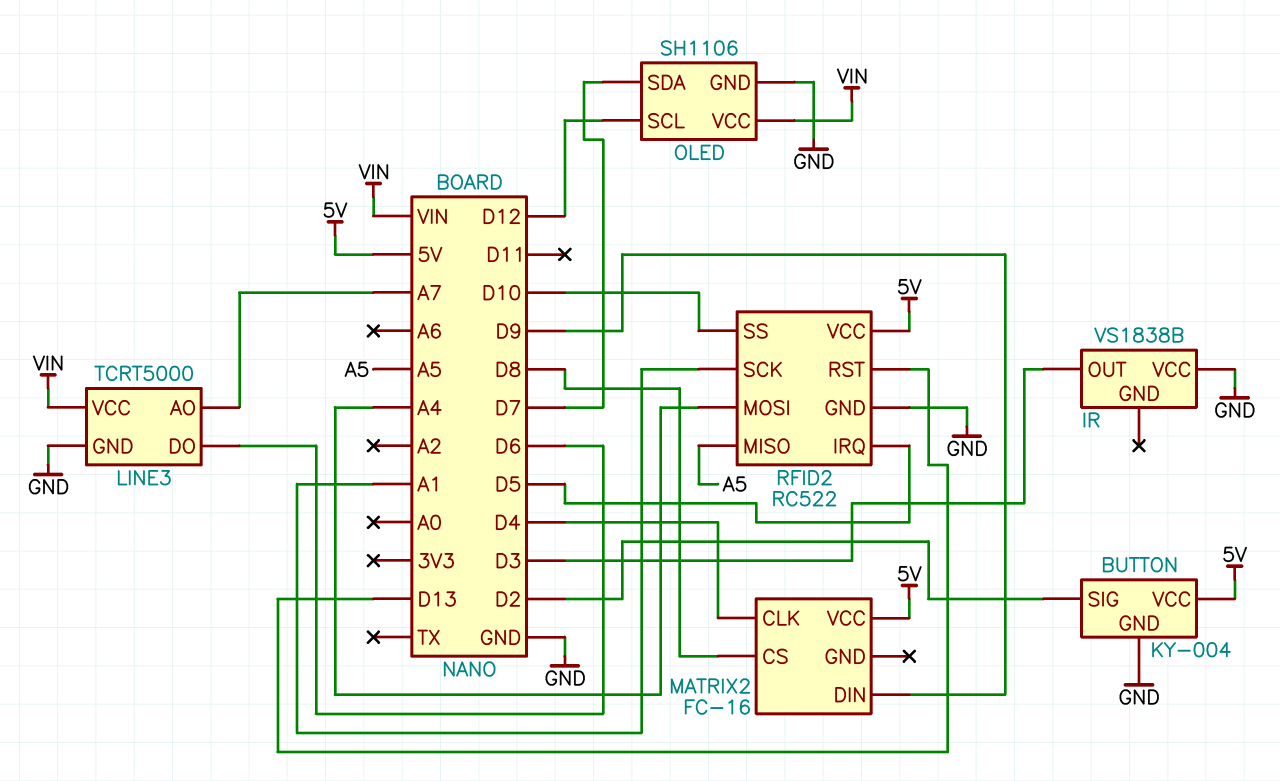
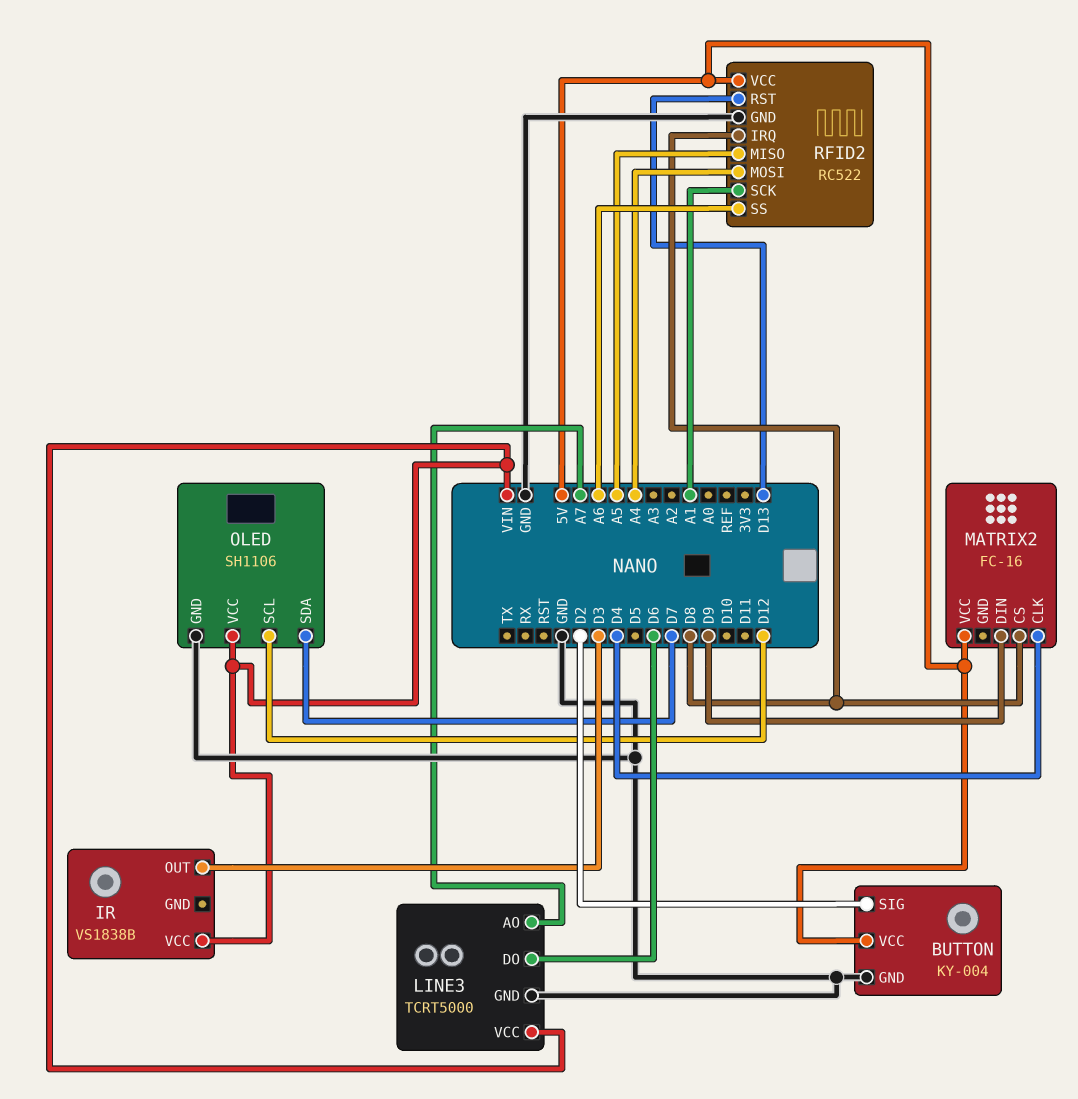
IR pin VCC: GND -> VIN
RFID2 pin IRQ: D5 -> D8
RFID2 pin SS: D10 -> A6

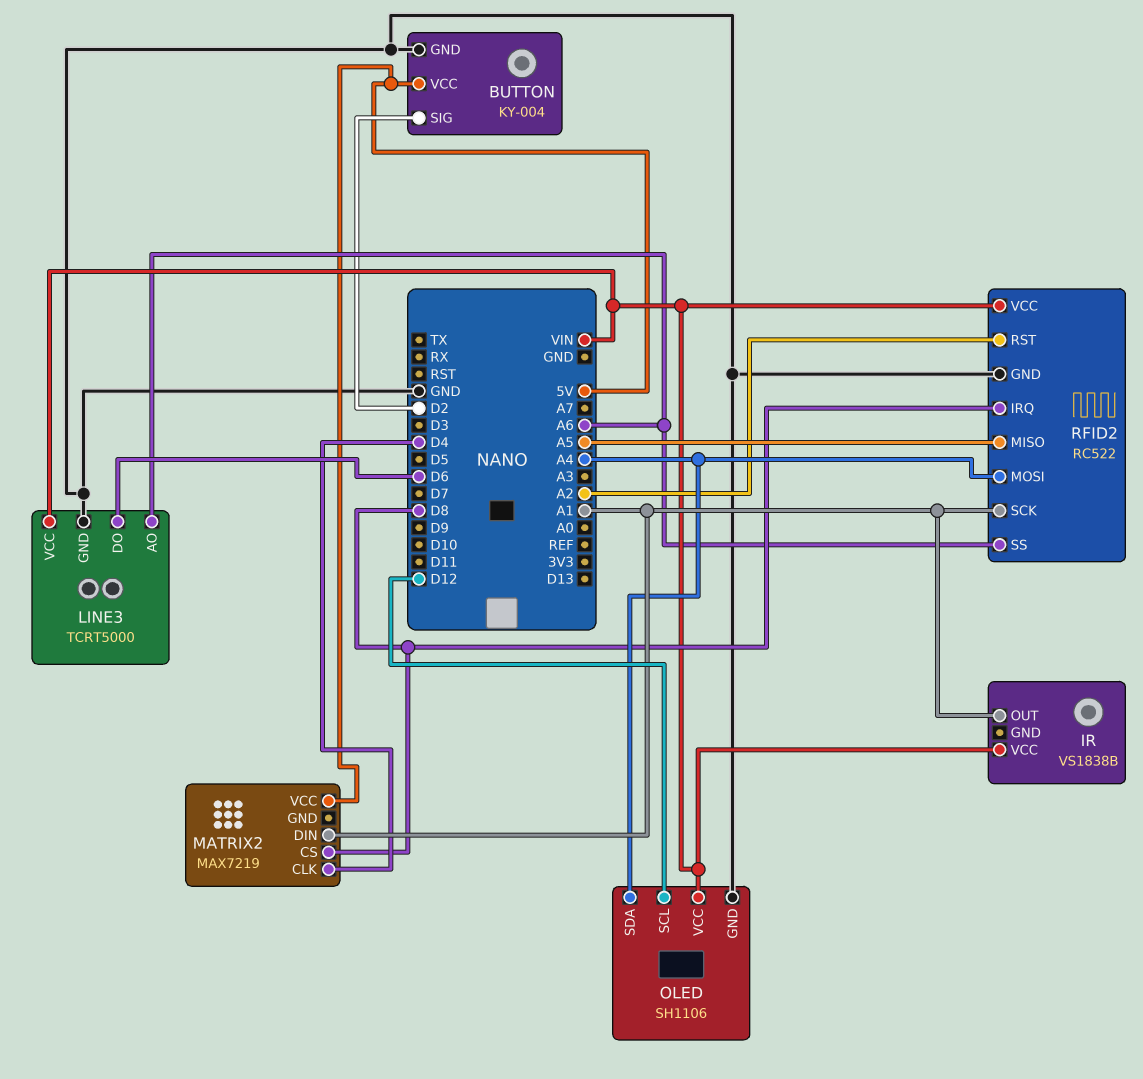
IR pin OUT: D3 -> A1
LINE3 pin AO: A7 -> A6
MATRIX2: FC-16 -> MAX7219
MATRIX2 pin DIN: D9 -> A1
OLED pin SDA: D7 -> A4
RFID2 pin RST: D13 -> A2
RFID2 pin VCC: 5V -> VIN

